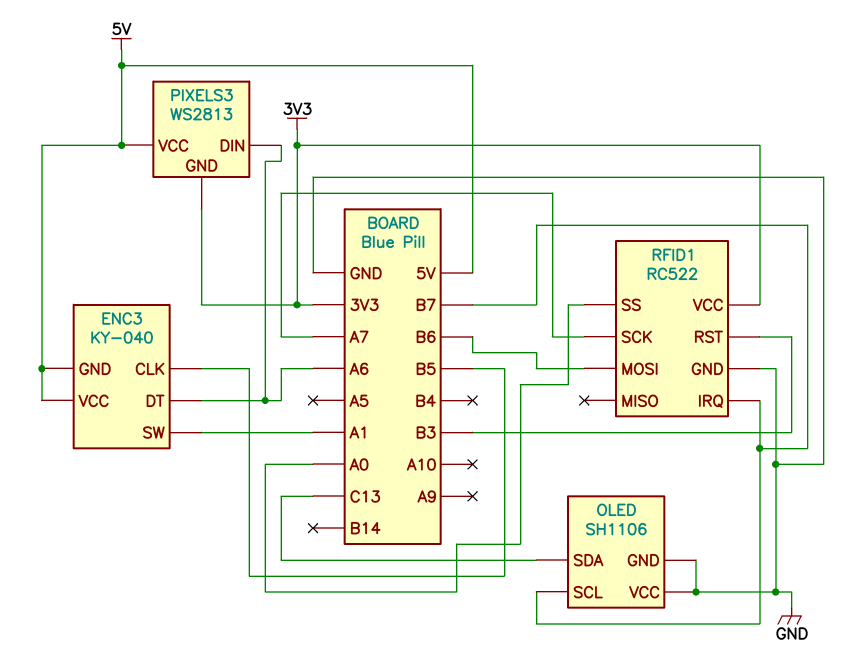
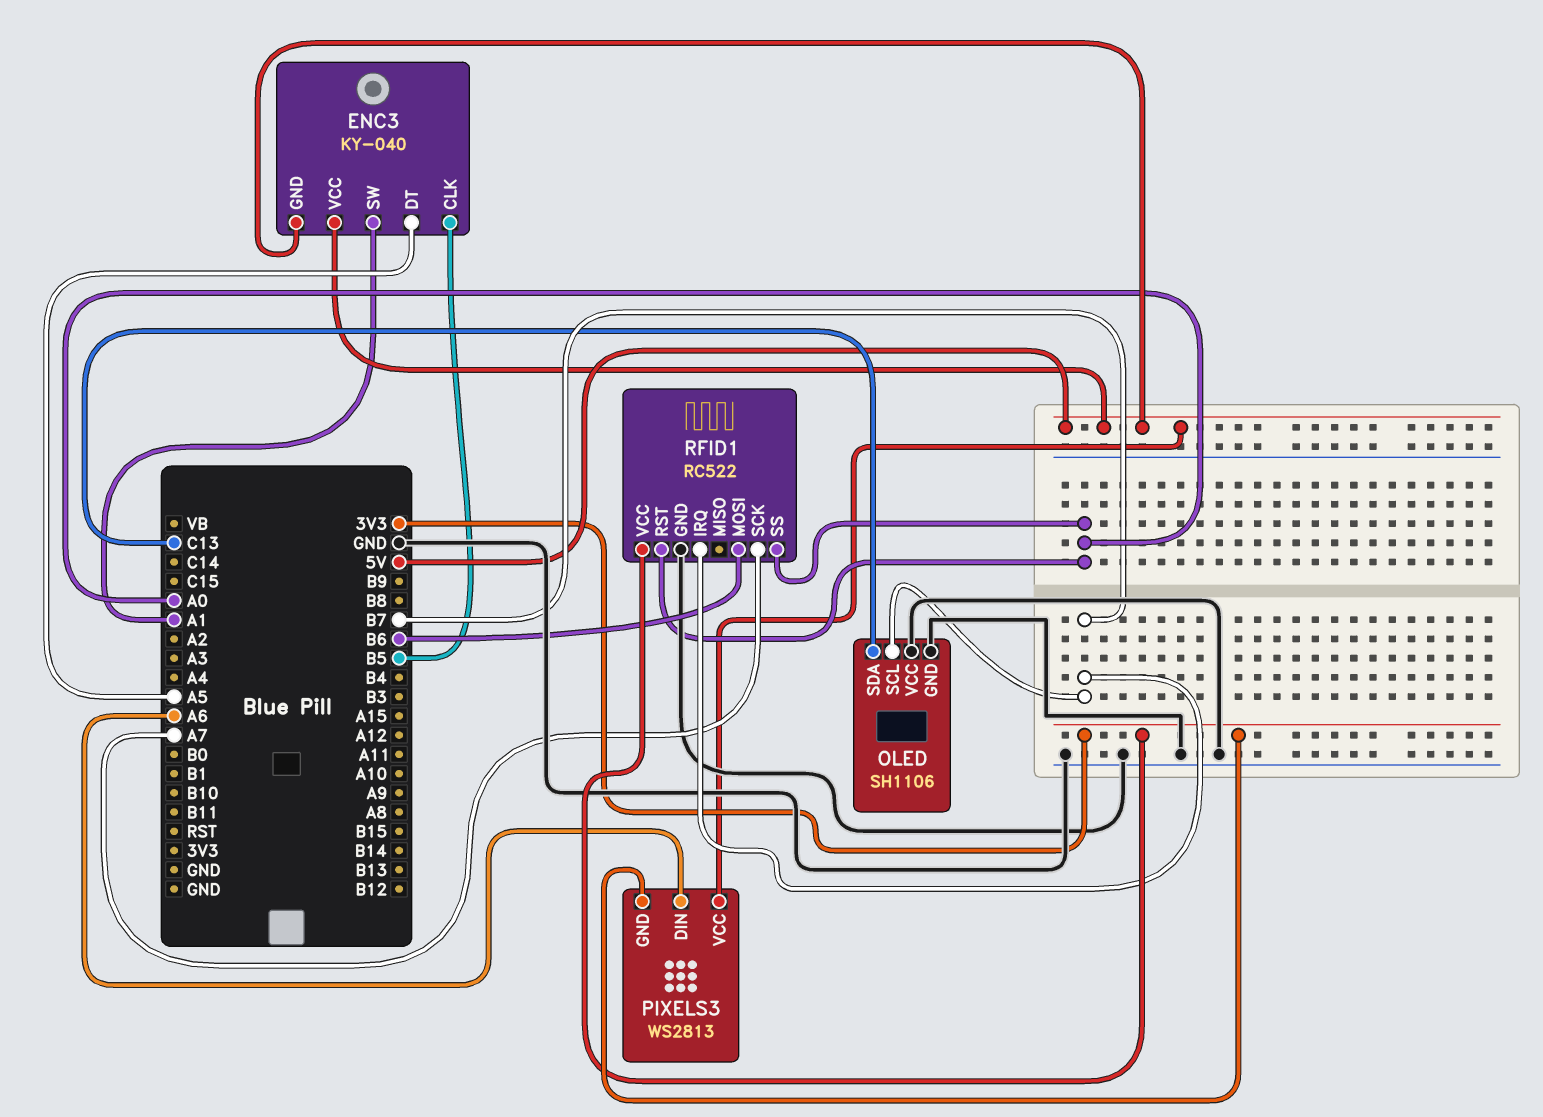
ENC3 pin DT: A6 -> A5
RFID1 pin RST: B3 -> A0

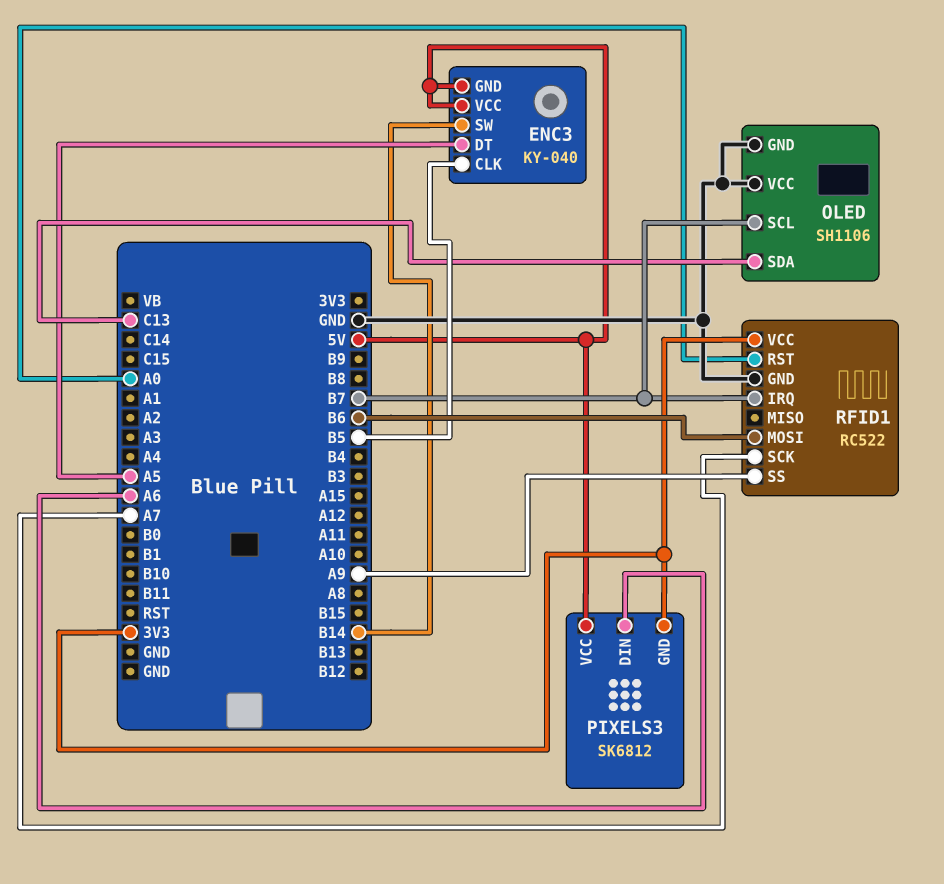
ENC3 pin SW: A1 -> B14
PIXELS3: WS2813 -> SK6812
RFID1 pin SS: A0 -> A9

